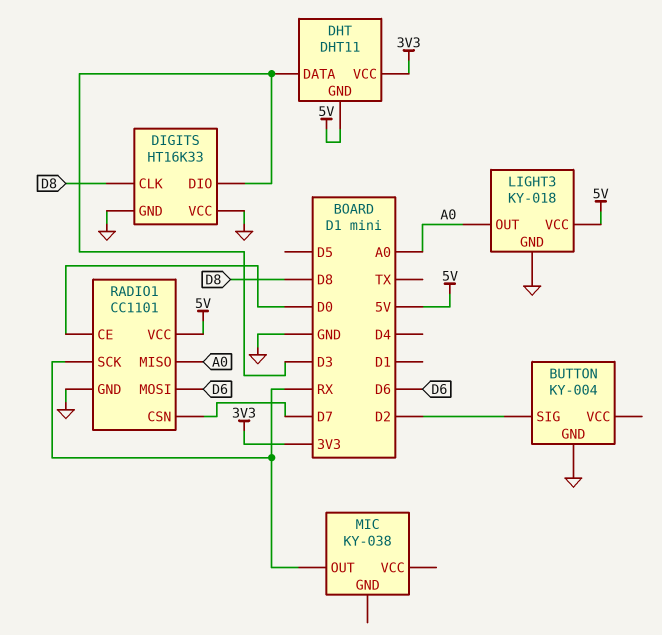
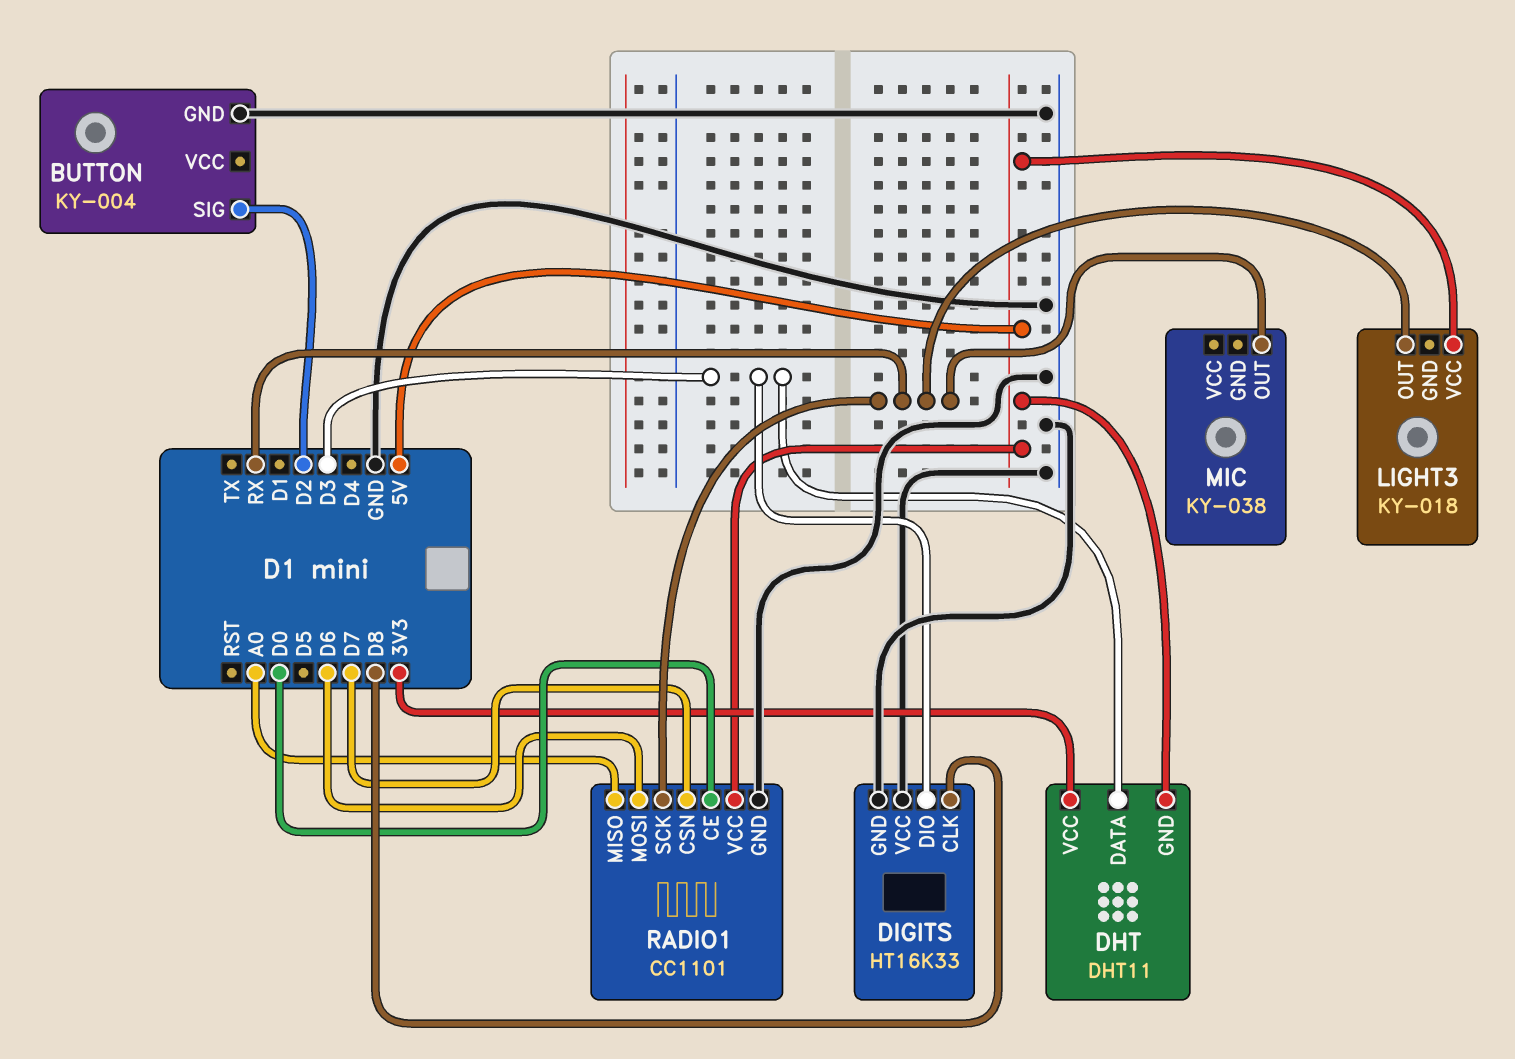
LIGHT3 pin GND: GND -> none
LIGHT3 pin OUT: A0 -> RX

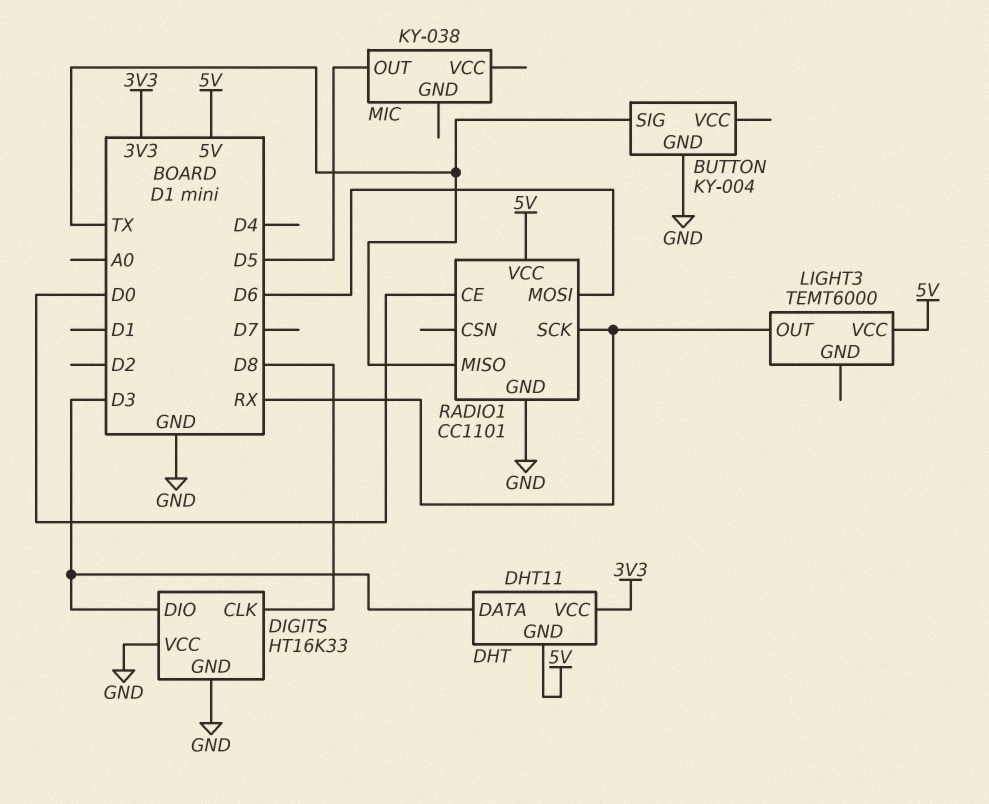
BUTTON pin SIG: D2 -> TX
LIGHT3: KY-018 -> TEMT6000
MIC pin OUT: RX -> D5
RADIO1 pin CSN: D7 -> none
RADIO1 pin MISO: A0 -> TX

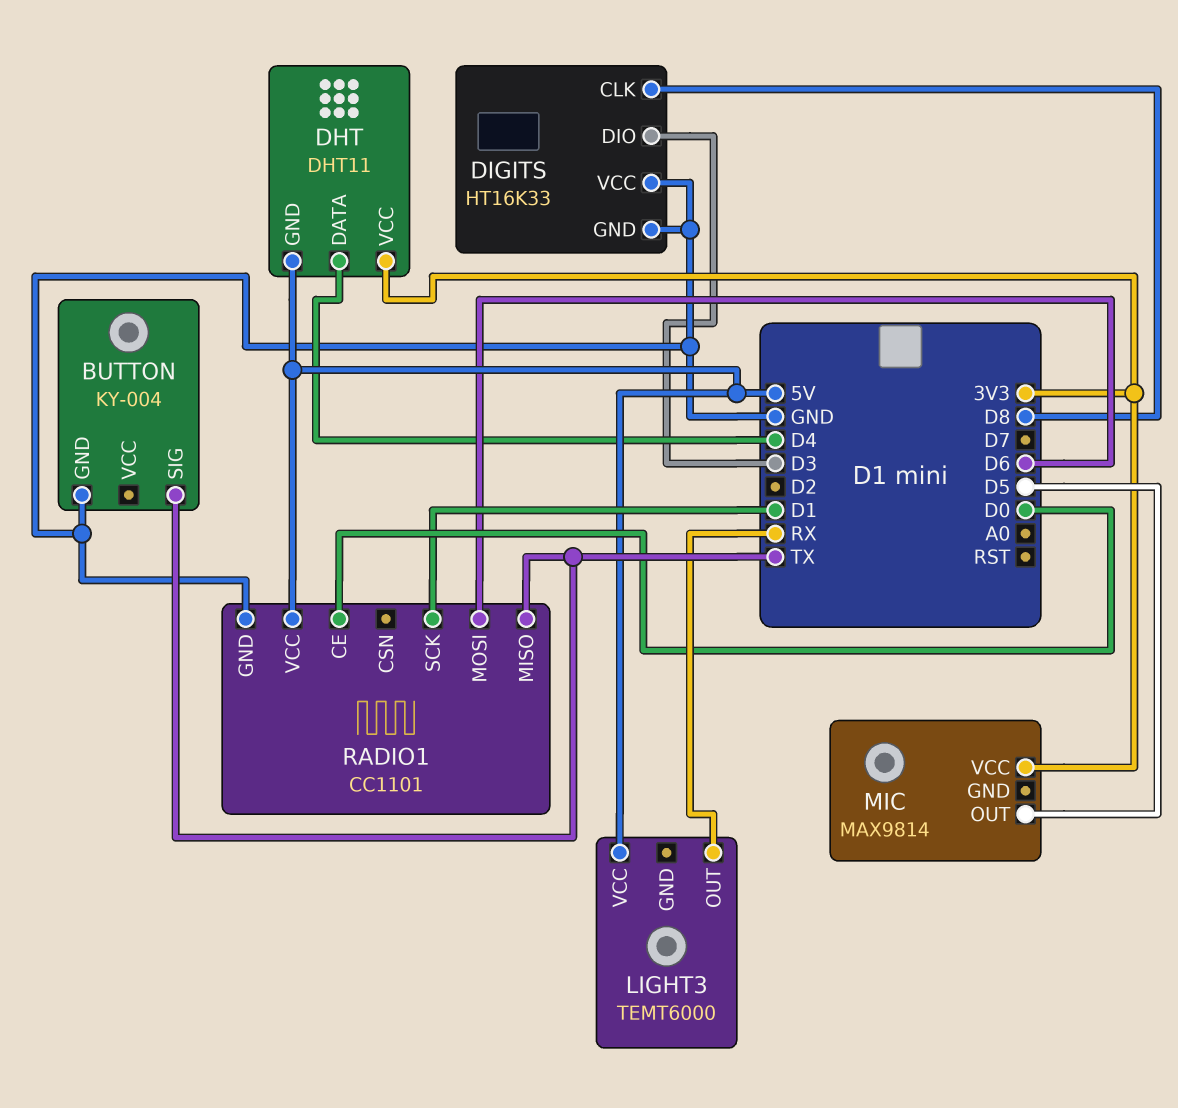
DHT pin DATA: D3 -> D4
MIC: KY-038 -> MAX9814
MIC pin VCC: none -> 3V3
RADIO1 pin SCK: RX -> D1

